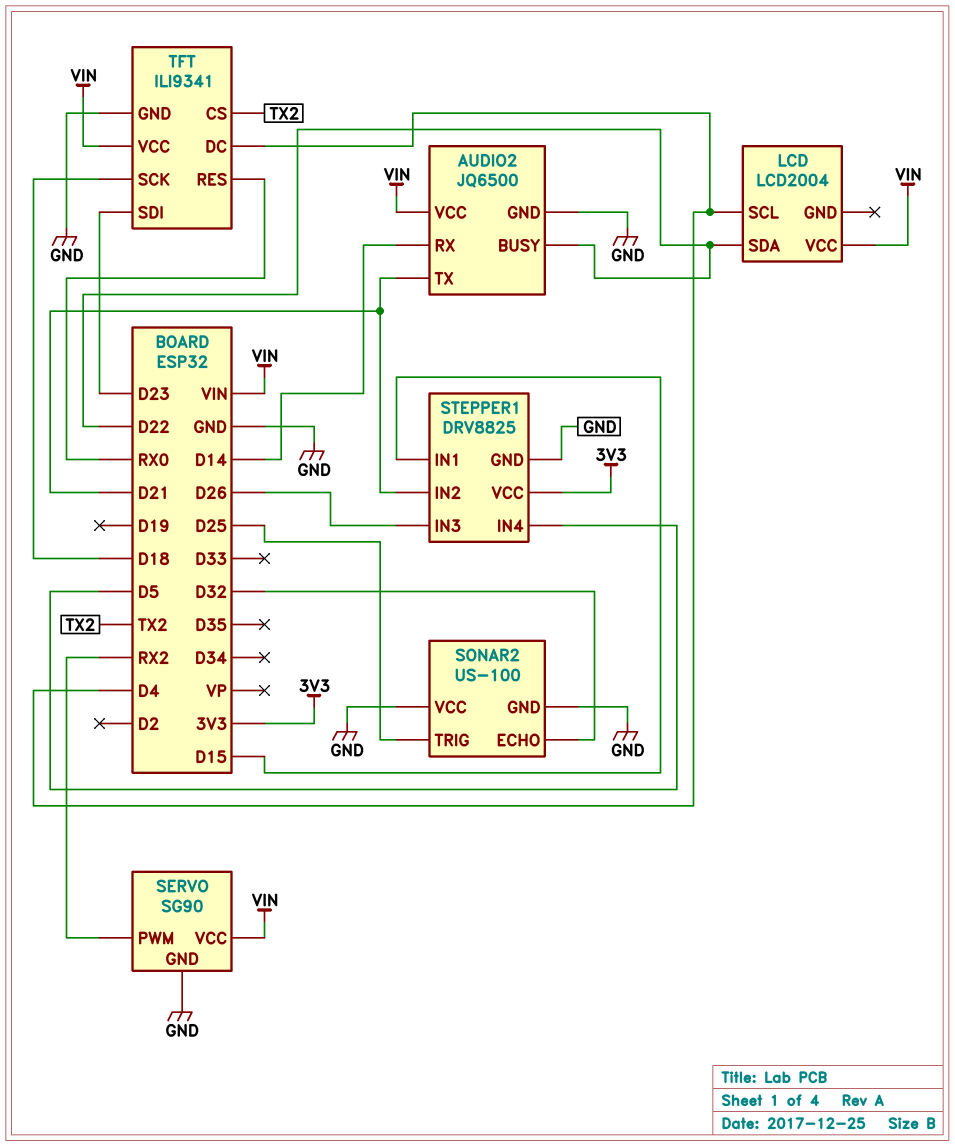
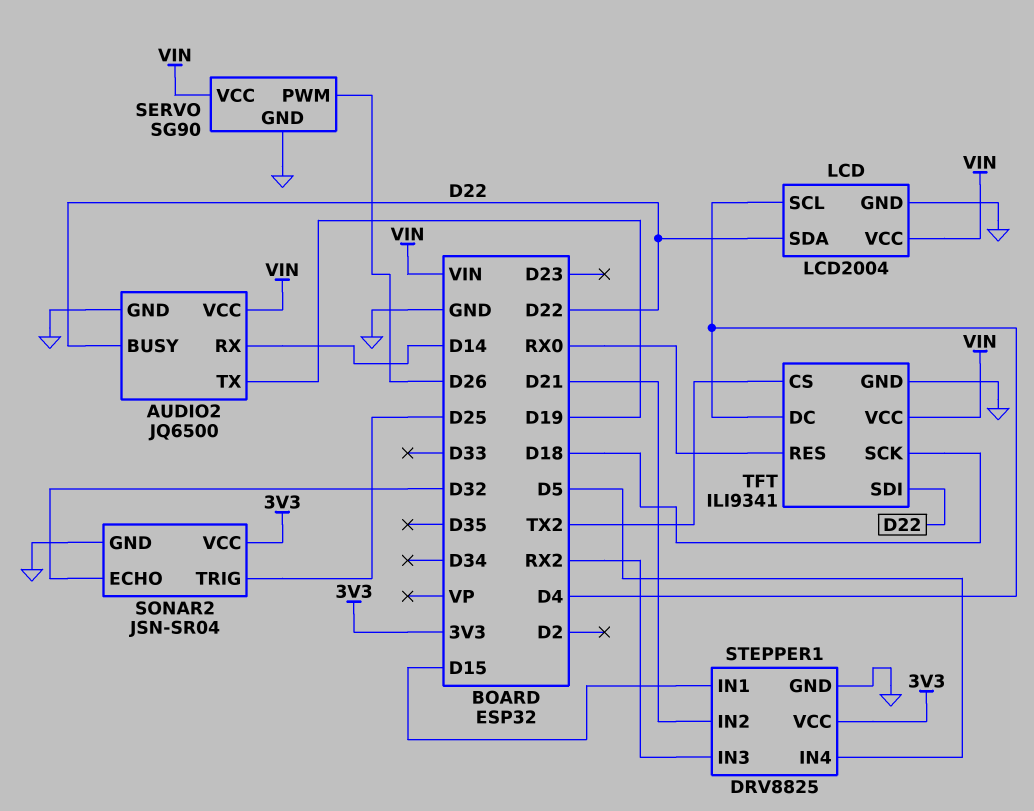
AUDIO2 pin TX: D21 -> D19
LCD pin GND: none -> GND
SERVO pin PWM: RX2 -> D26
SONAR2: US-100 -> JSN-SR04
SONAR2 pin VCC: GND -> 3V3
STEPPER1 pin IN3: D26 -> RX2
TFT pin SDI: D23 -> D22

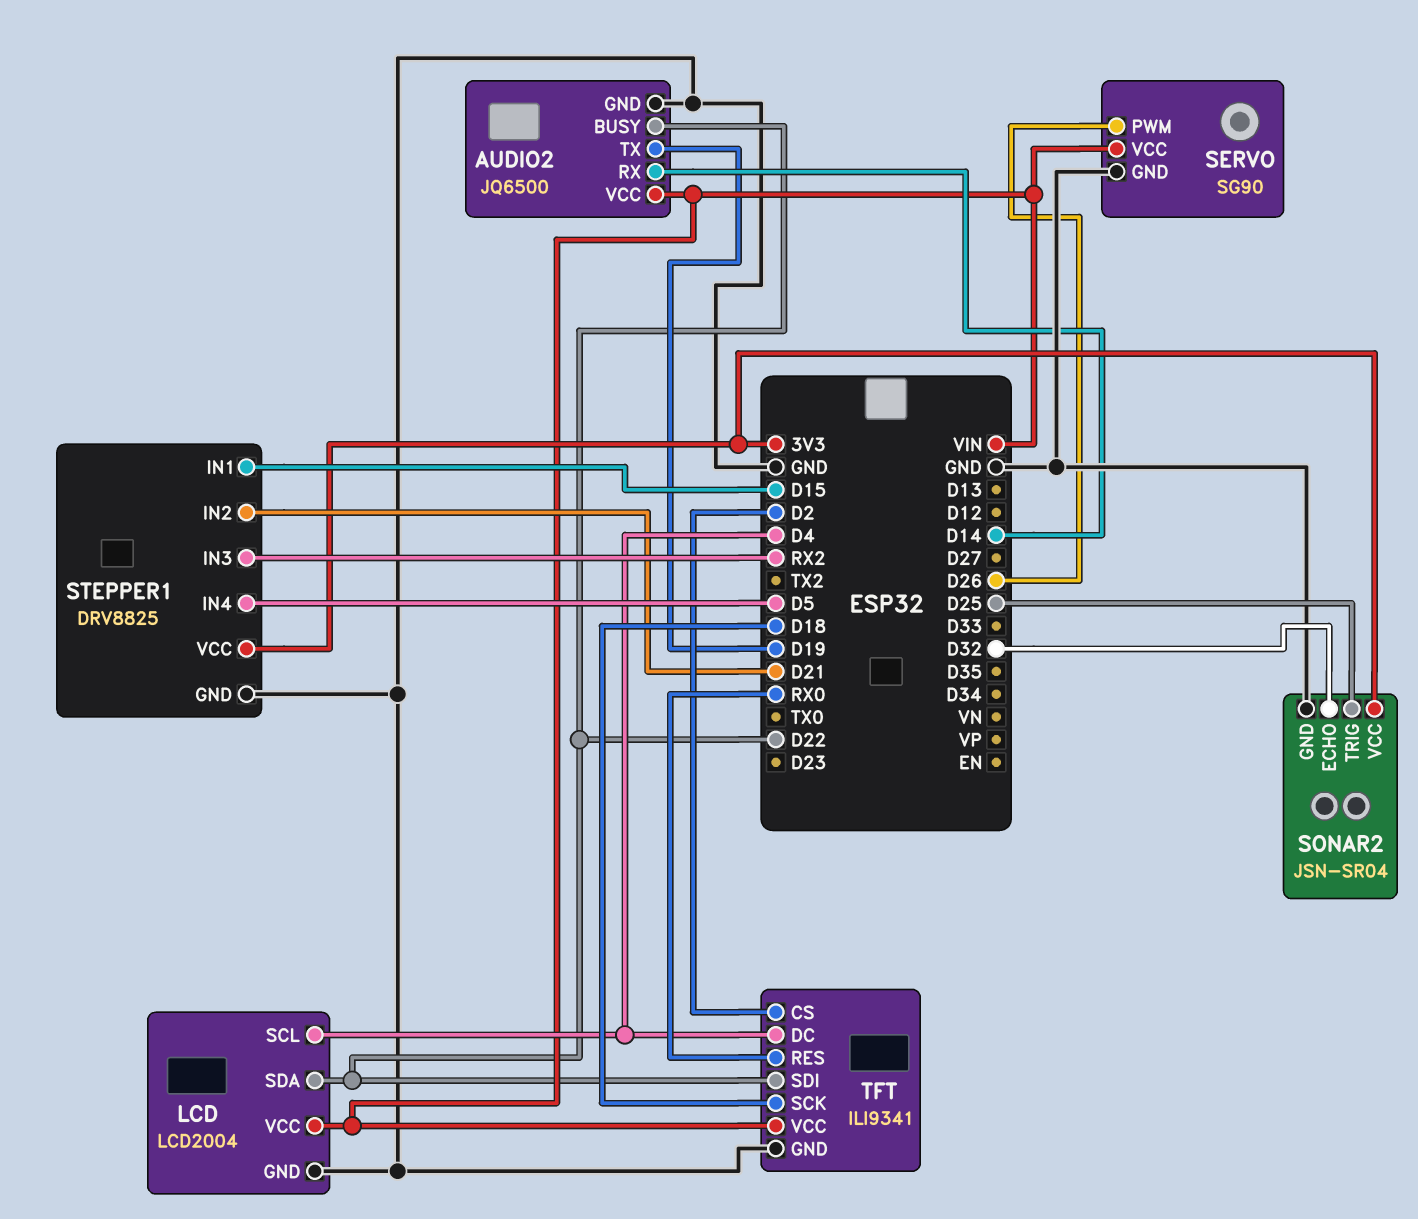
TFT pin CS: TX2 -> D2

